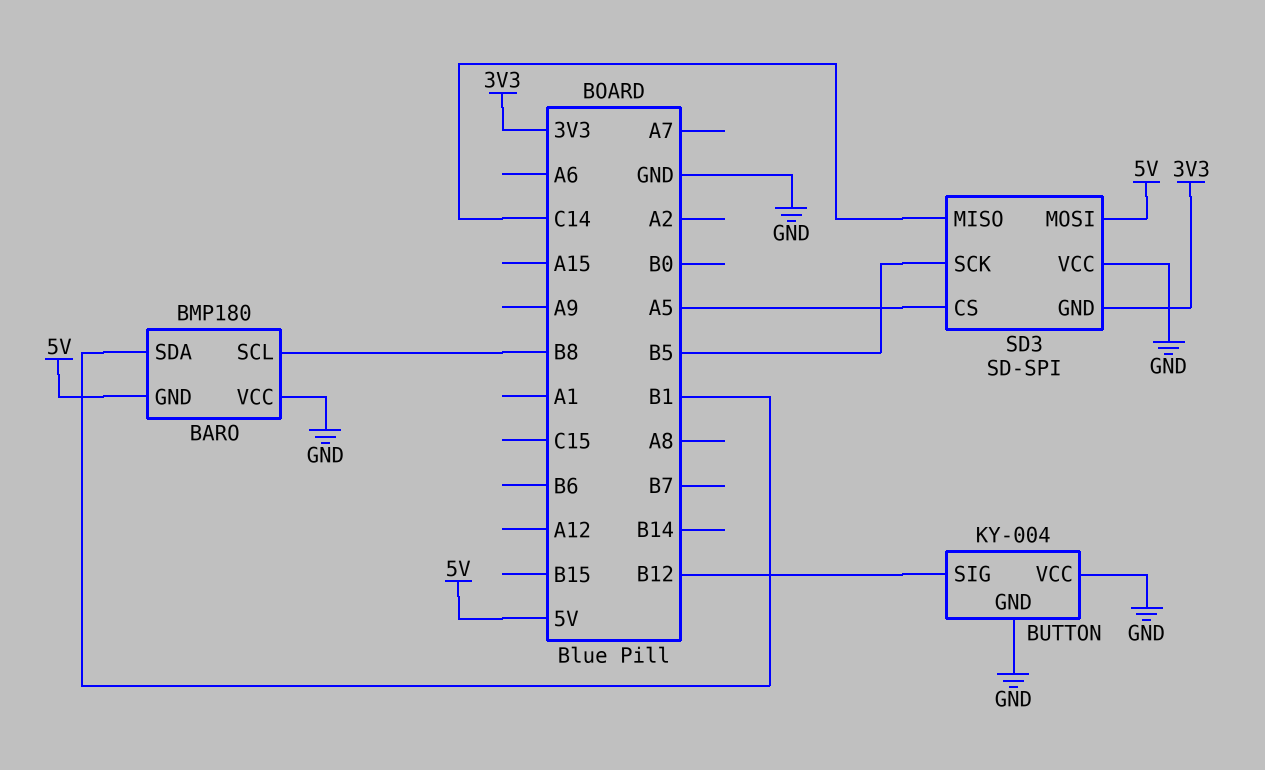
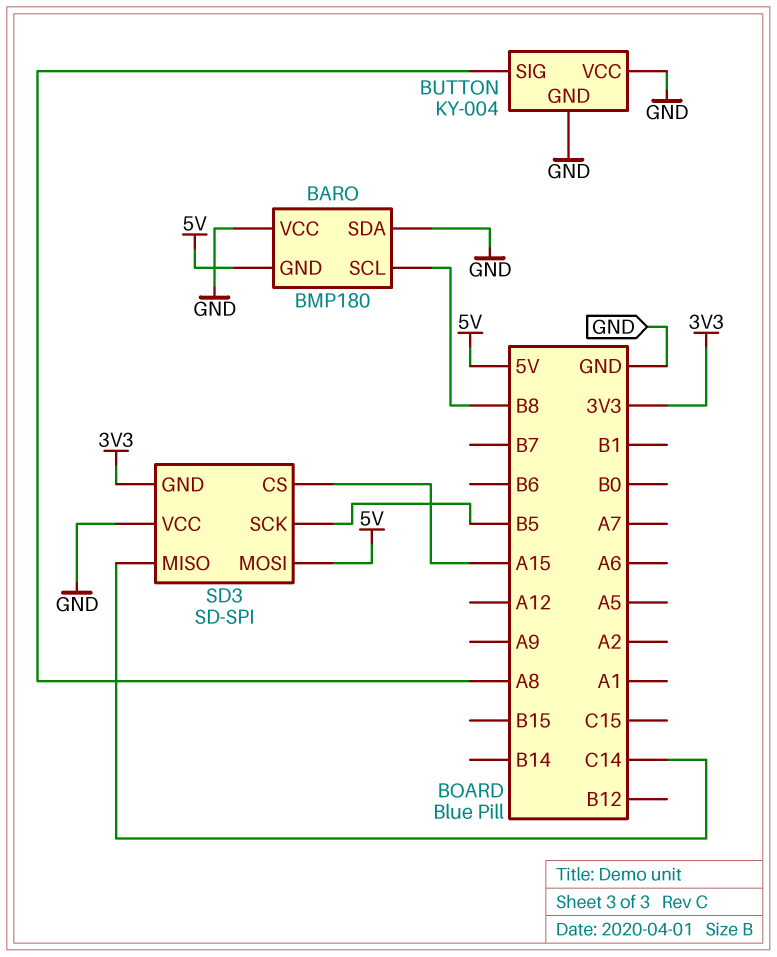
BARO pin SDA: B1 -> GND
BUTTON pin SIG: B12 -> A8
SD3 pin CS: A5 -> A15

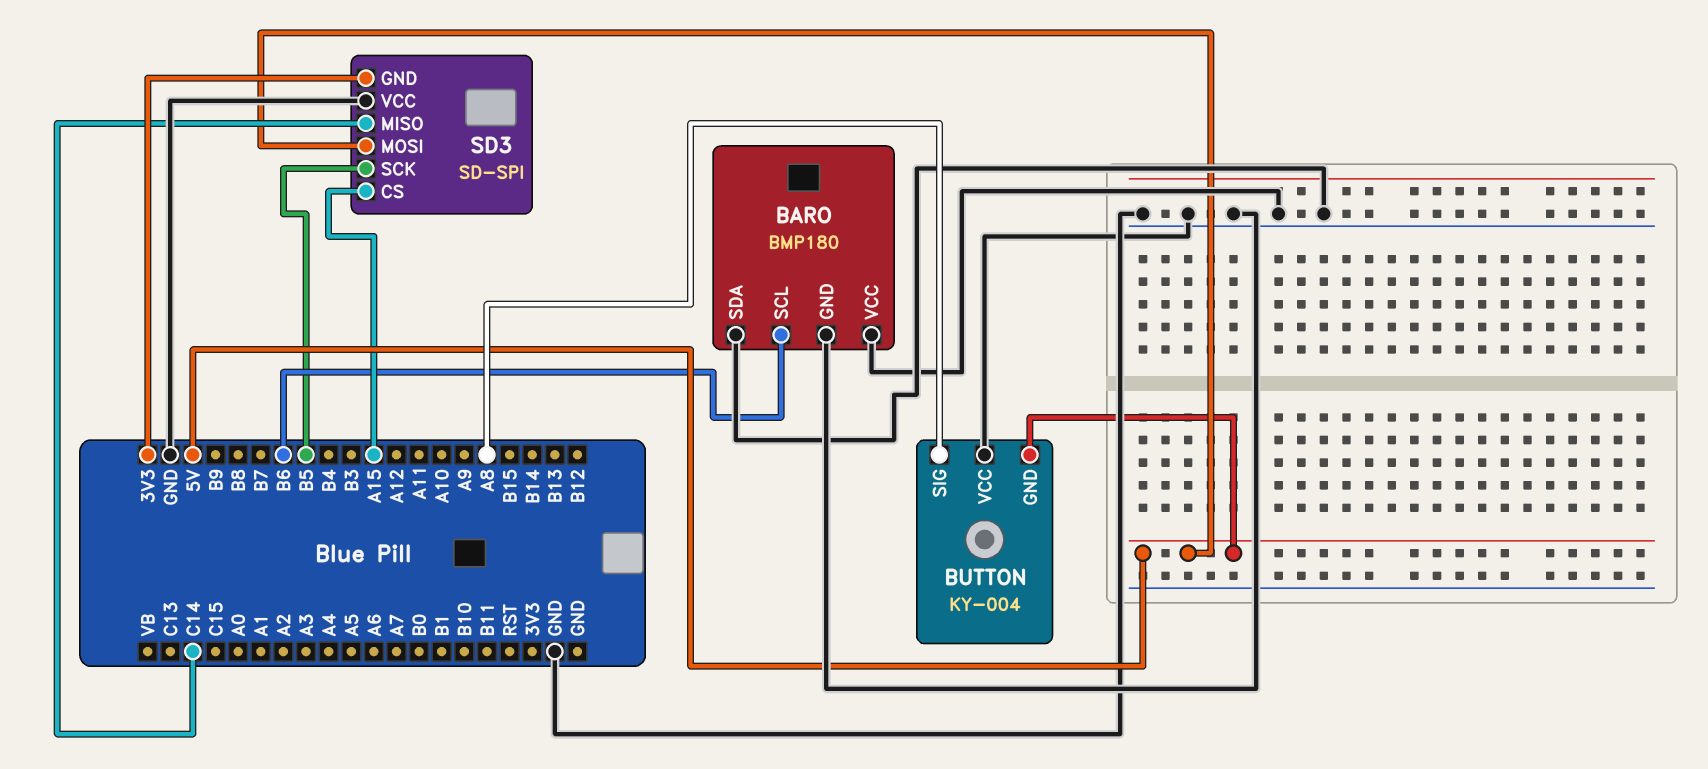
BARO pin GND: 5V -> GND
BARO pin SCL: B8 -> B6
BUTTON pin GND: GND -> 5V

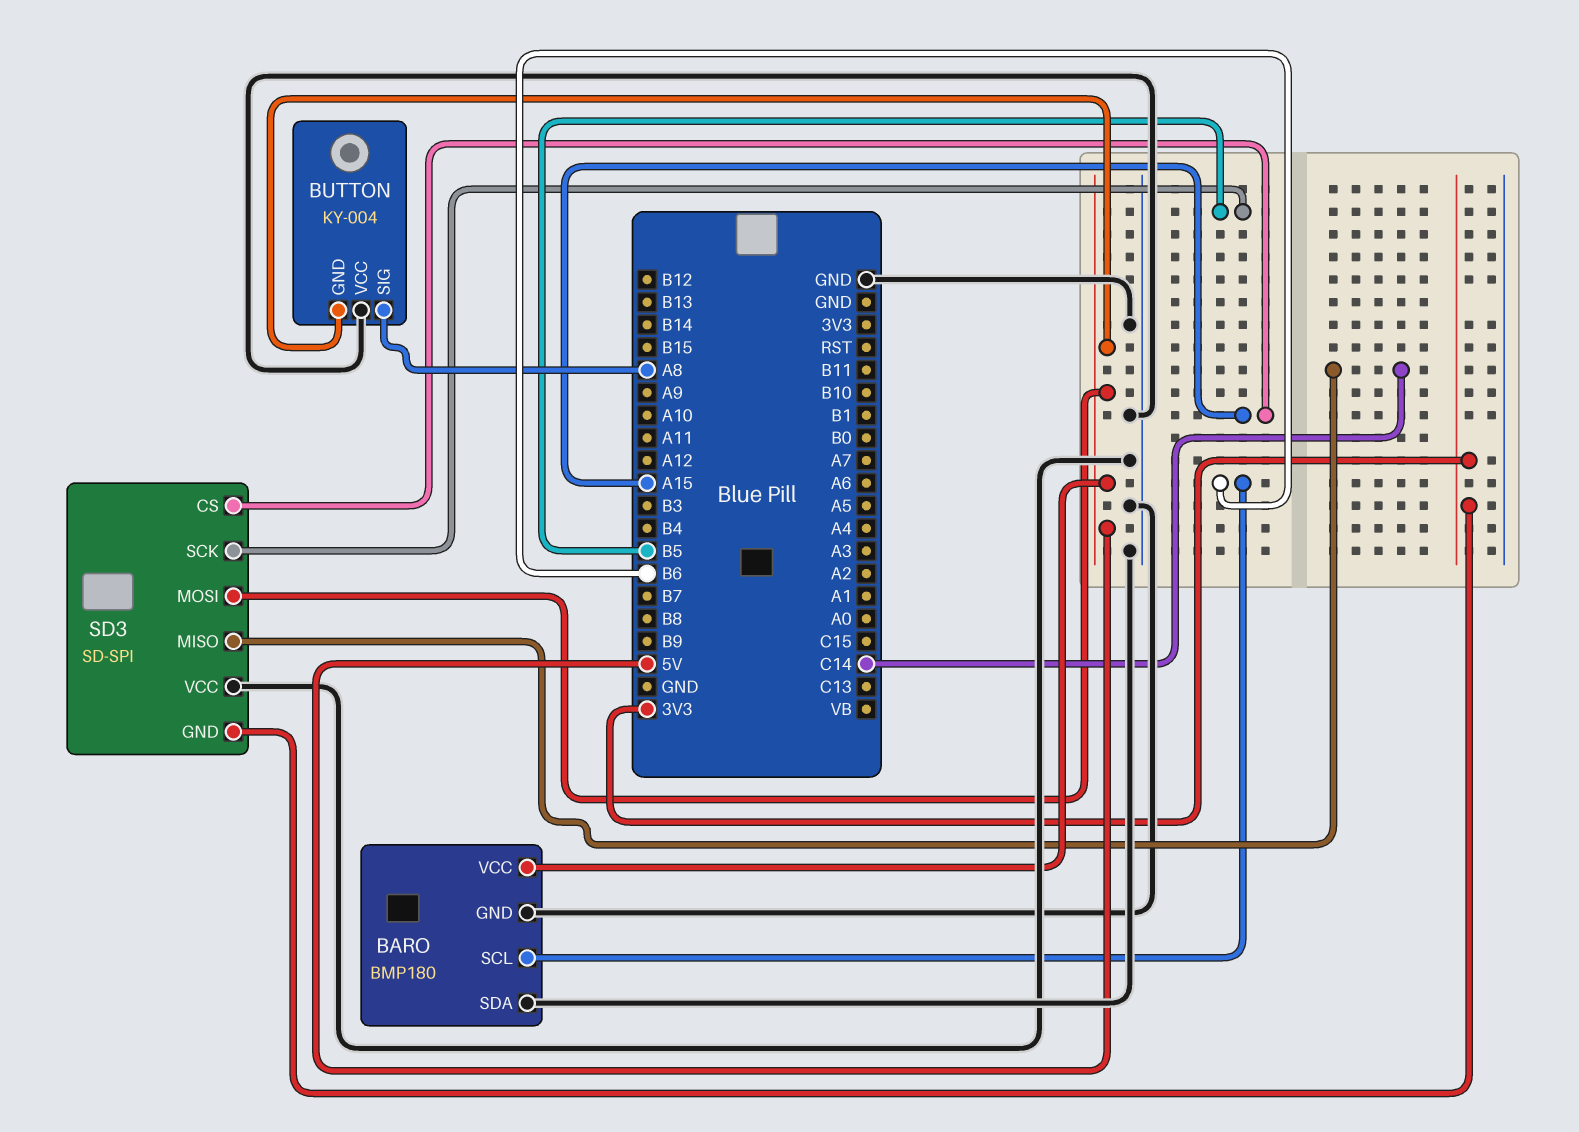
BARO pin VCC: GND -> 5V

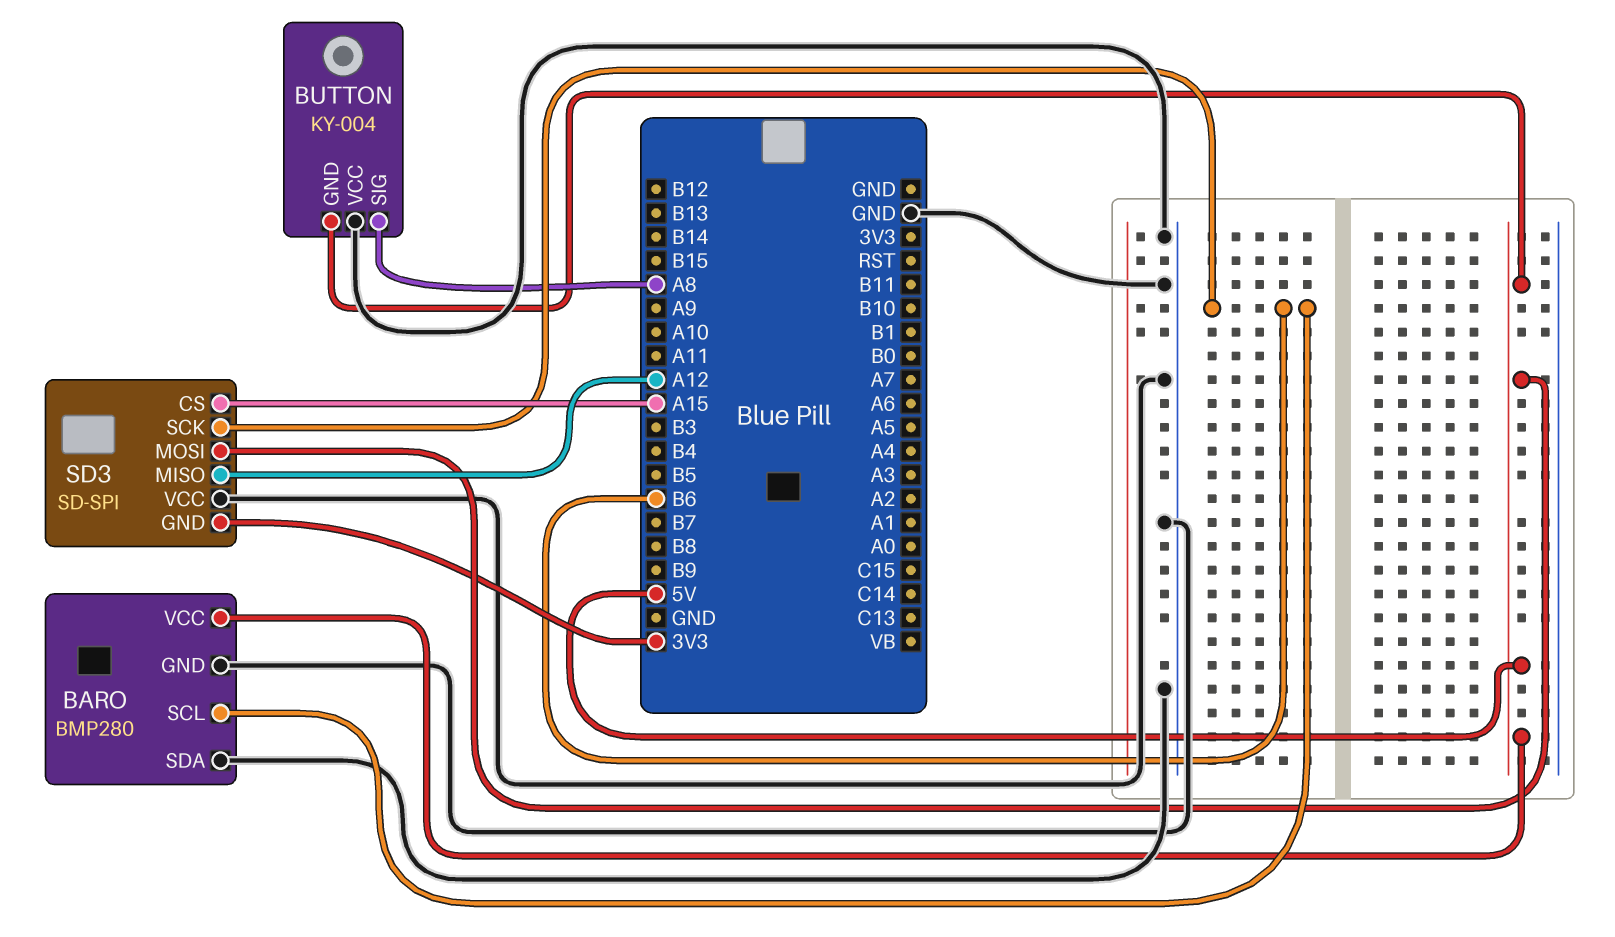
BARO: BMP180 -> BMP280
SD3 pin MISO: C14 -> A12
SD3 pin SCK: B5 -> B6

